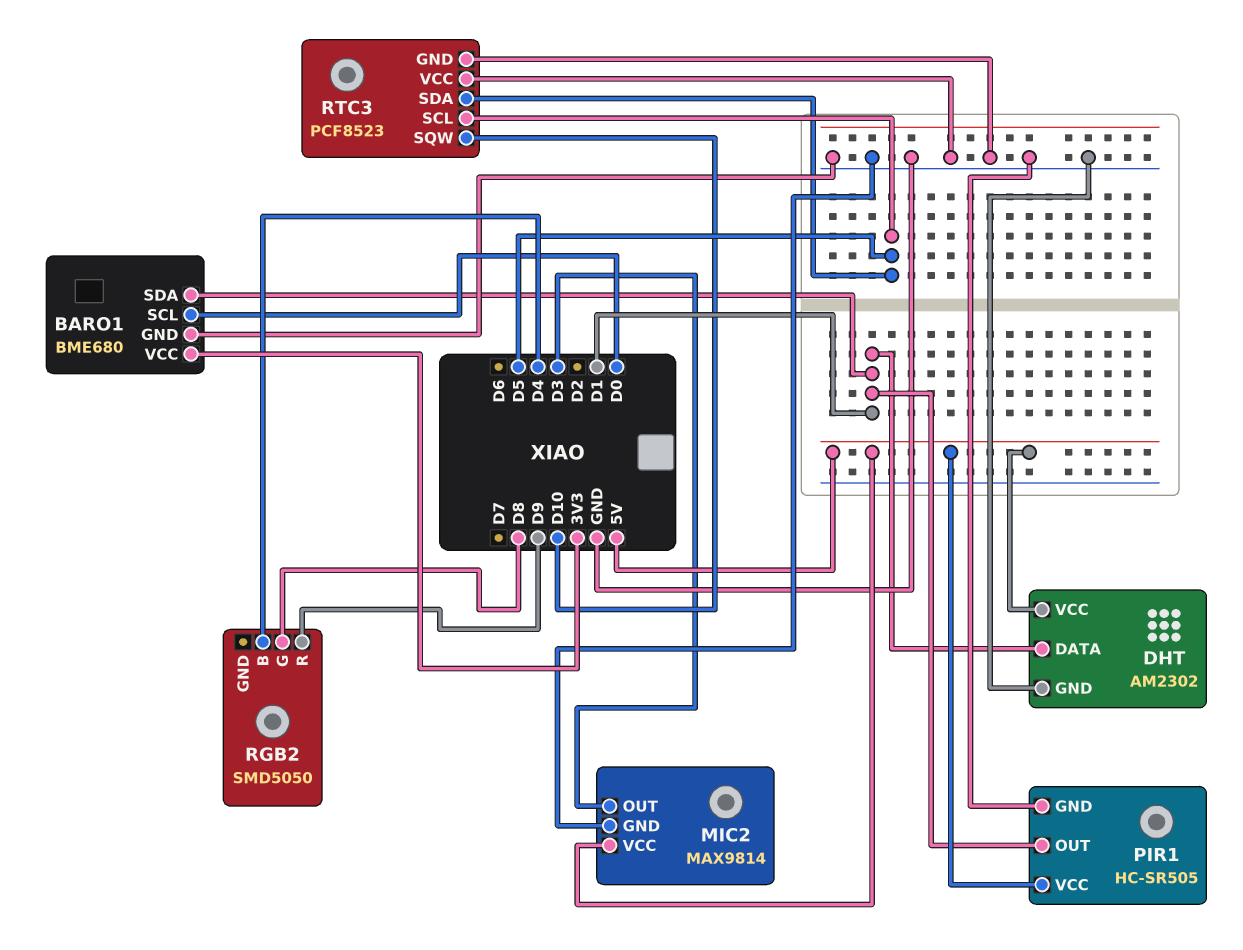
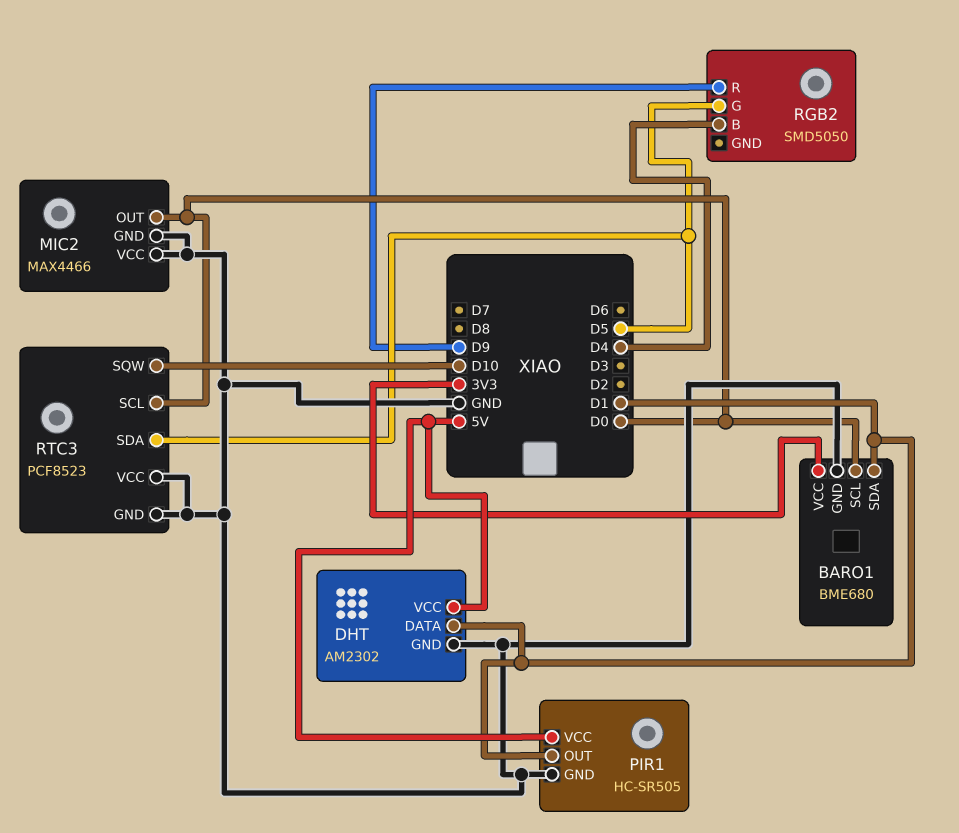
MIC2: MAX9814 -> MAX4466
MIC2 pin OUT: D3 -> D0
MIC2 pin VCC: 5V -> GND
RGB2 pin G: D8 -> D5
RTC3 pin SCL: D5 -> D0

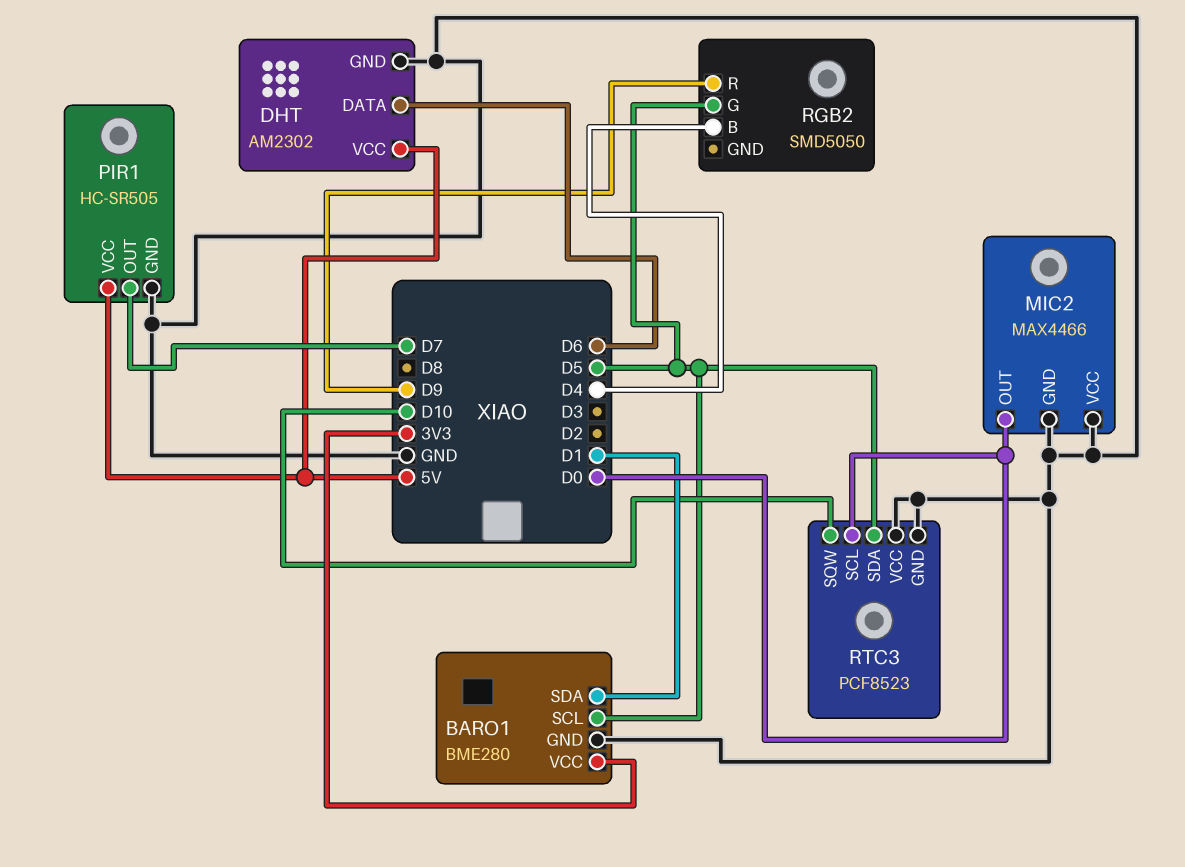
BARO1: BME680 -> BME280
BARO1 pin SCL: D0 -> D5
DHT pin DATA: D1 -> D6
PIR1 pin OUT: D1 -> D7

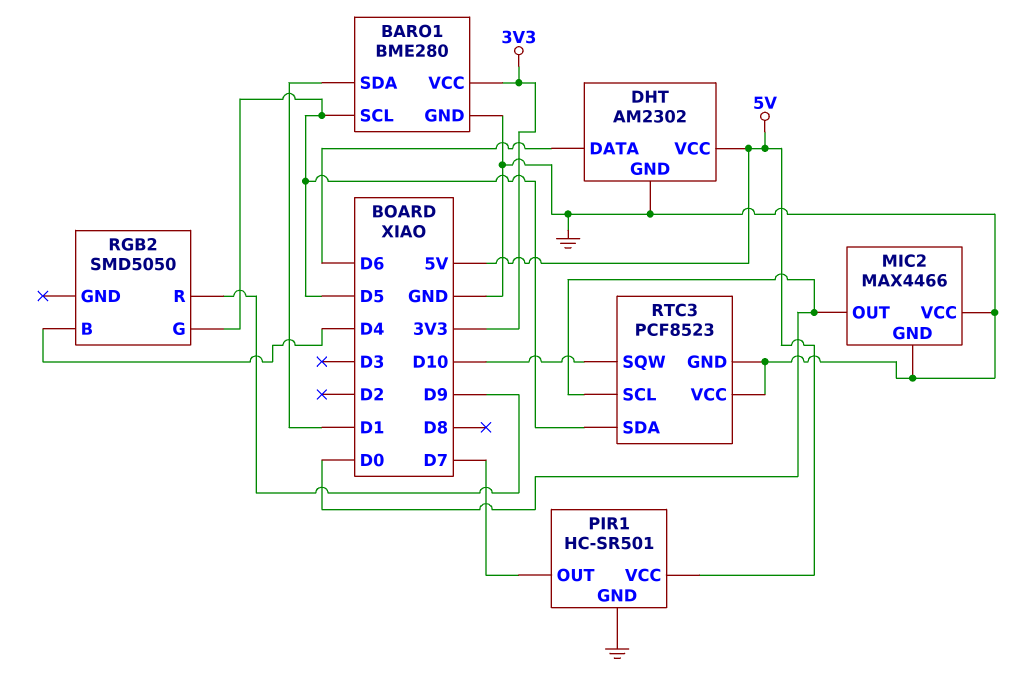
PIR1: HC-SR505 -> HC-SR501

